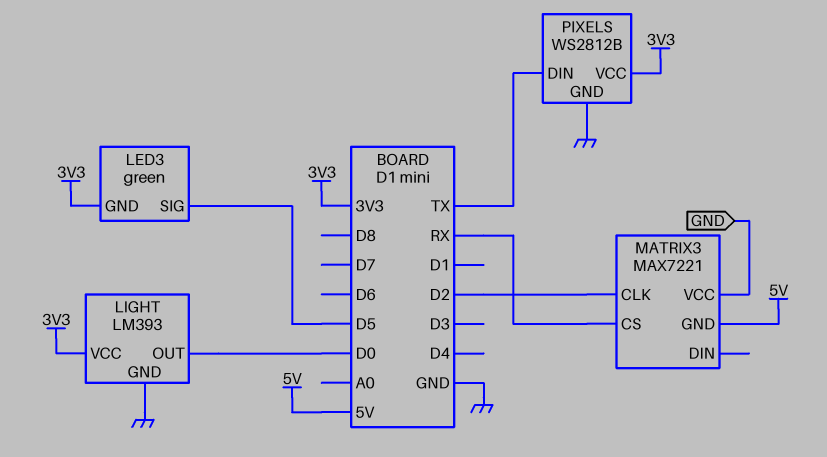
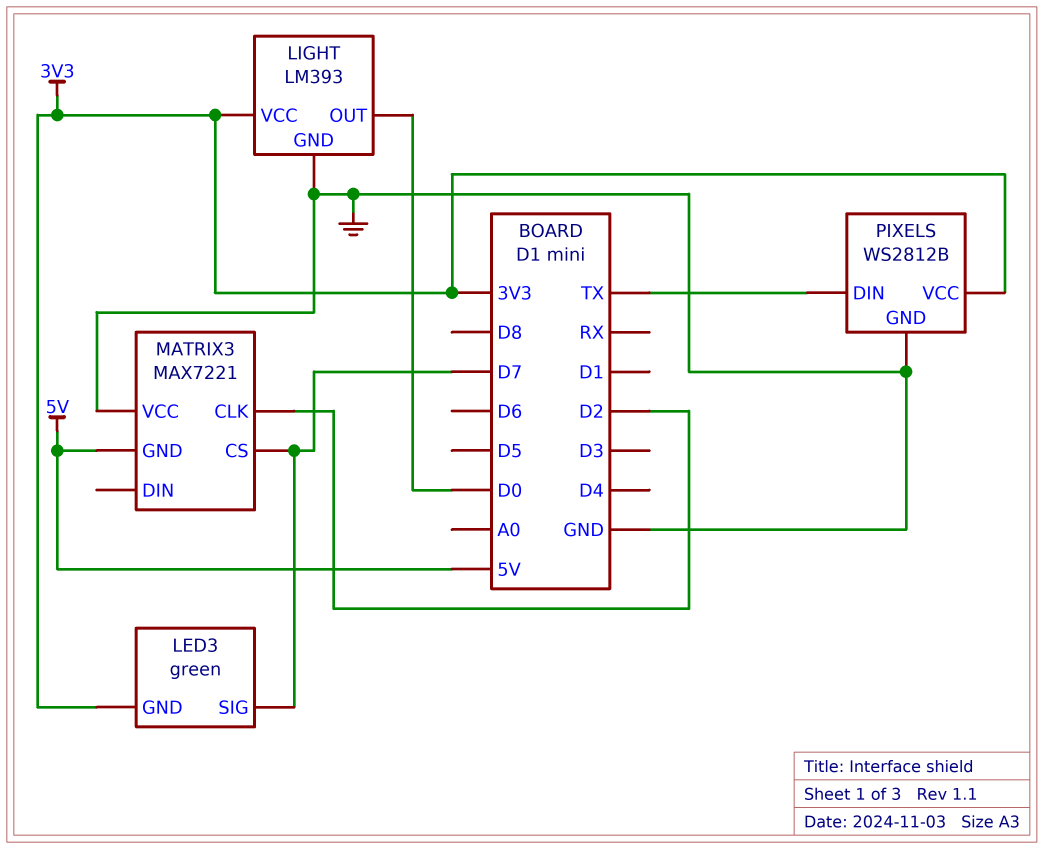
LED3 pin SIG: D5 -> D7
MATRIX3 pin CS: RX -> D7

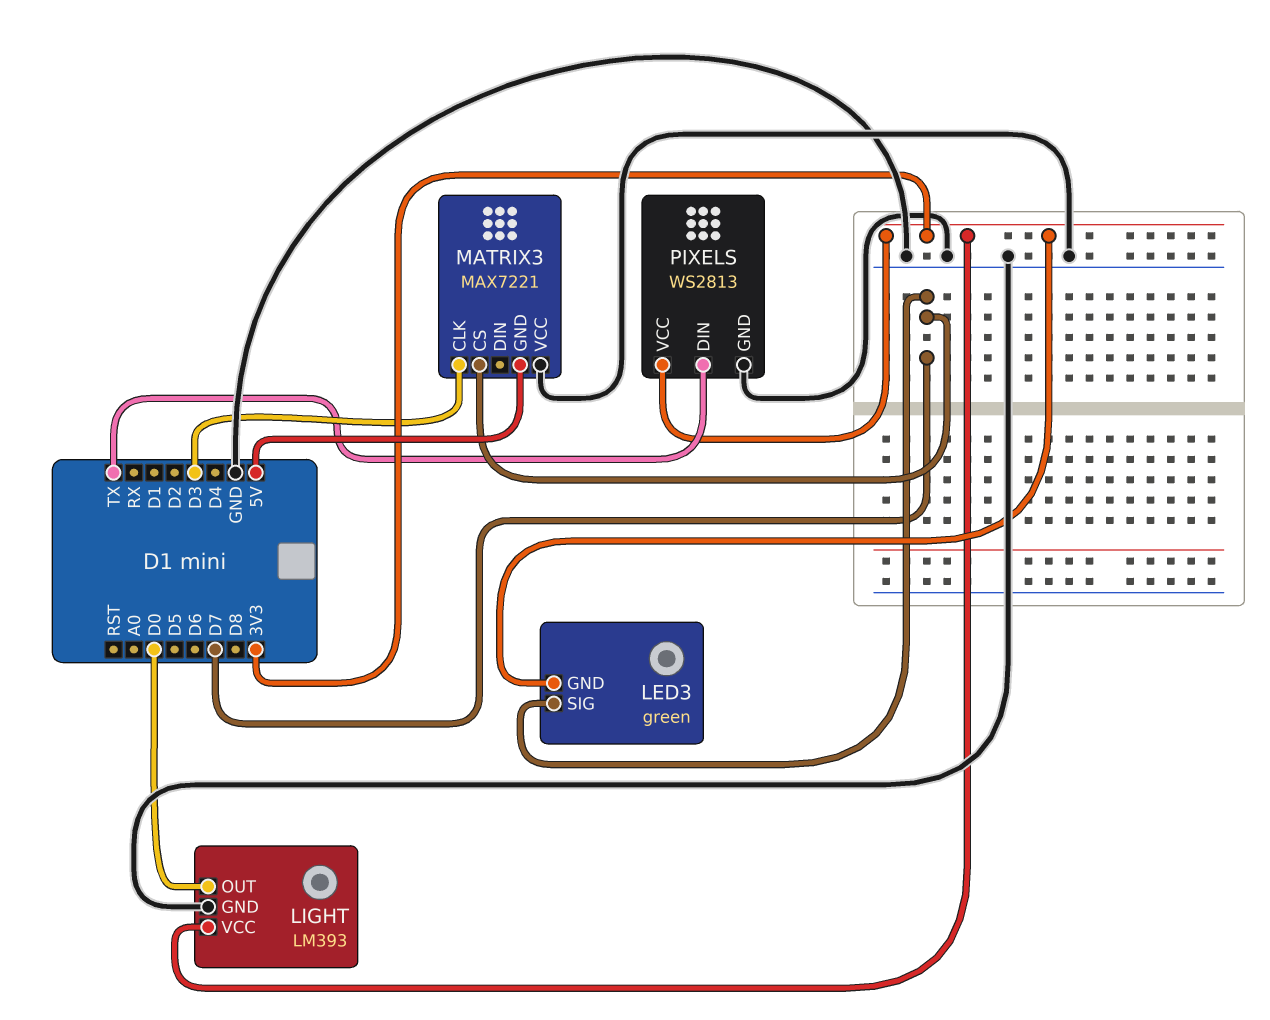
MATRIX3 pin CLK: D2 -> D3
PIXELS: WS2812B -> WS2813

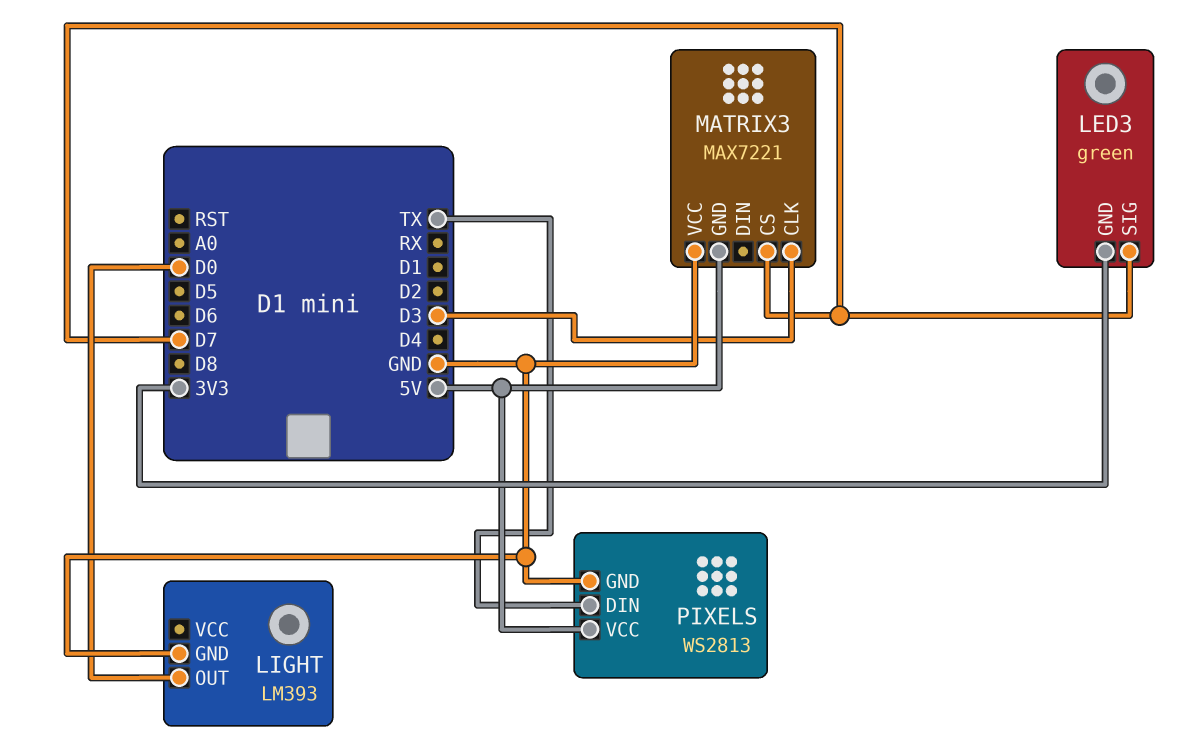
LIGHT pin VCC: 3V3 -> none
PIXELS pin VCC: 3V3 -> 5V

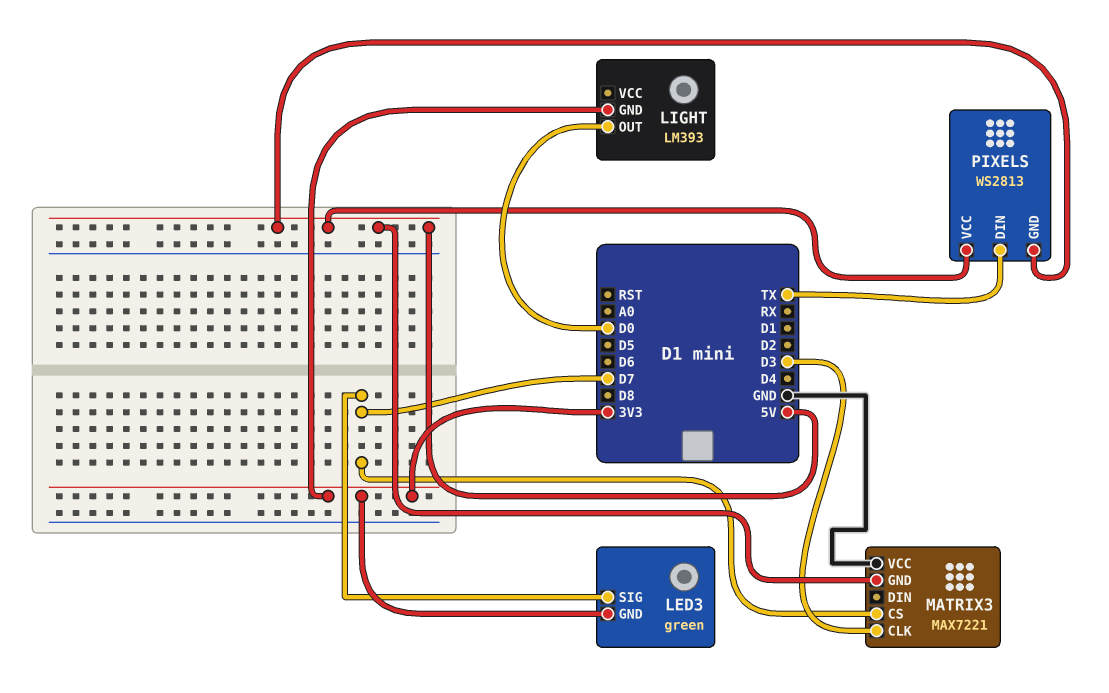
LIGHT pin GND: GND -> 3V3
PIXELS pin GND: GND -> 5V

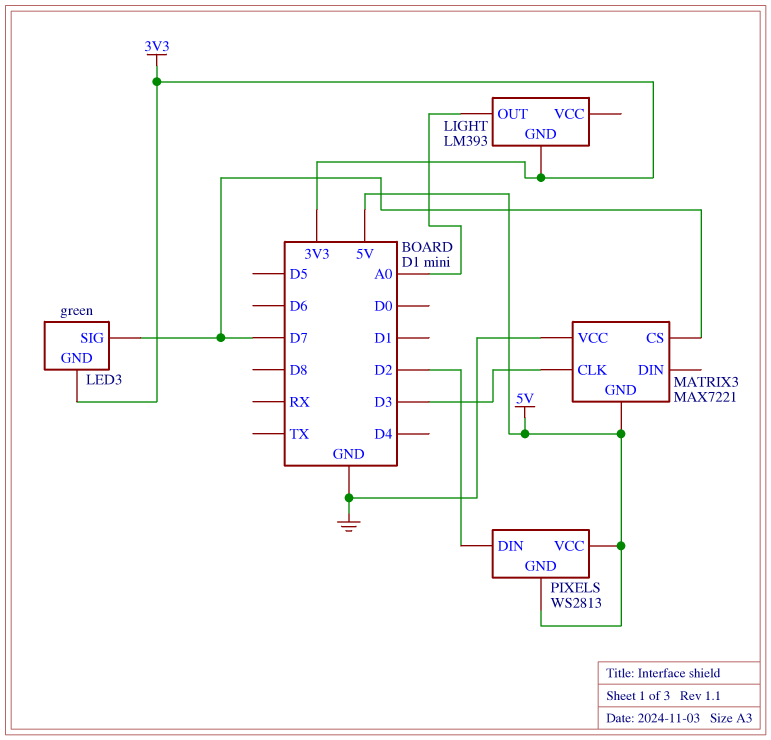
LIGHT pin OUT: D0 -> A0
PIXELS pin DIN: TX -> D2

